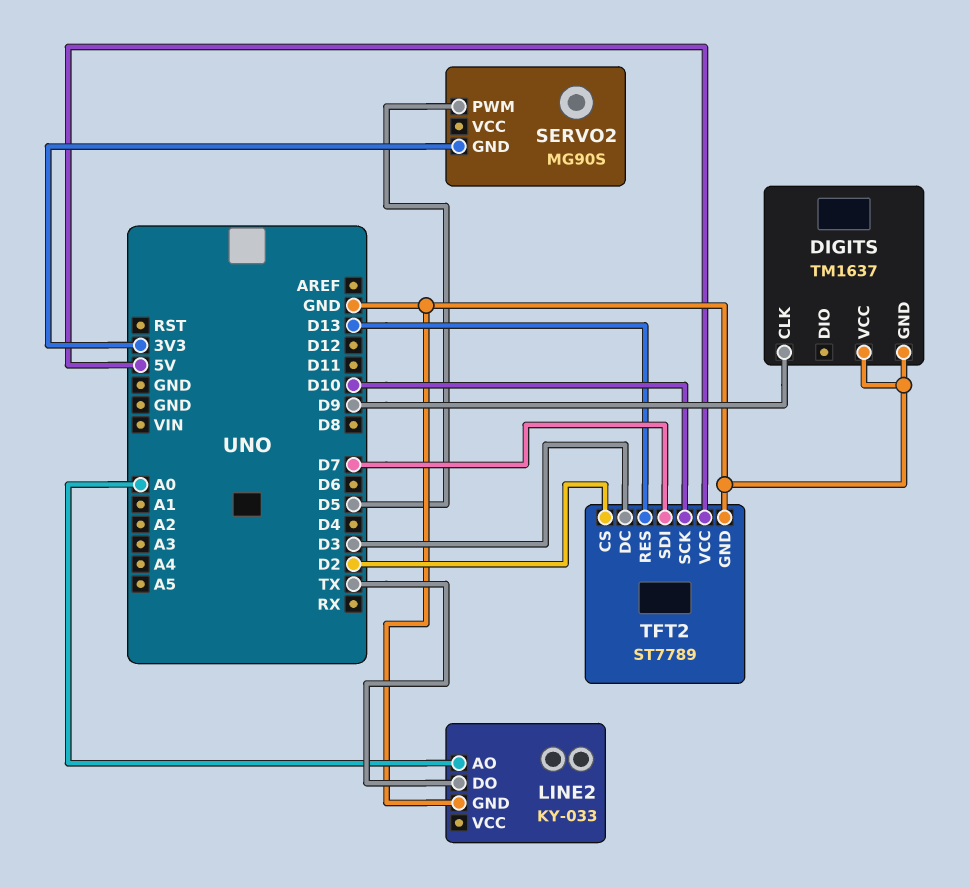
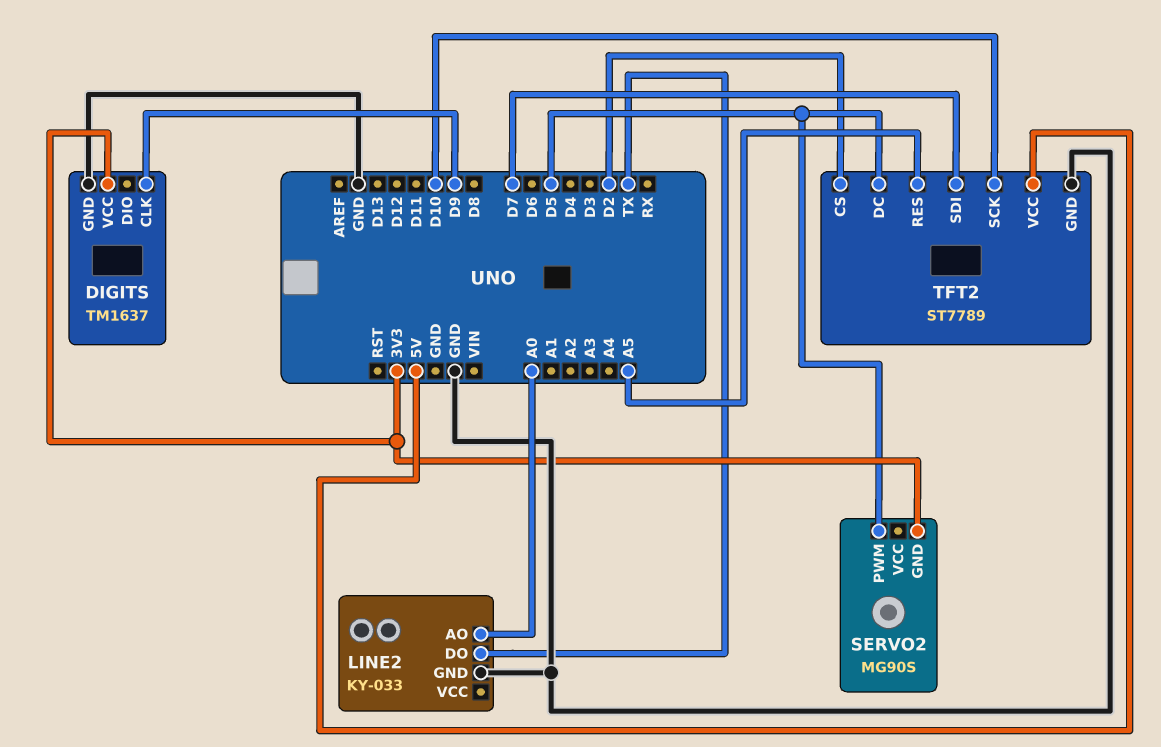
DIGITS pin VCC: GND -> 3V3
TFT2 pin DC: D3 -> D5
TFT2 pin RES: D13 -> A5

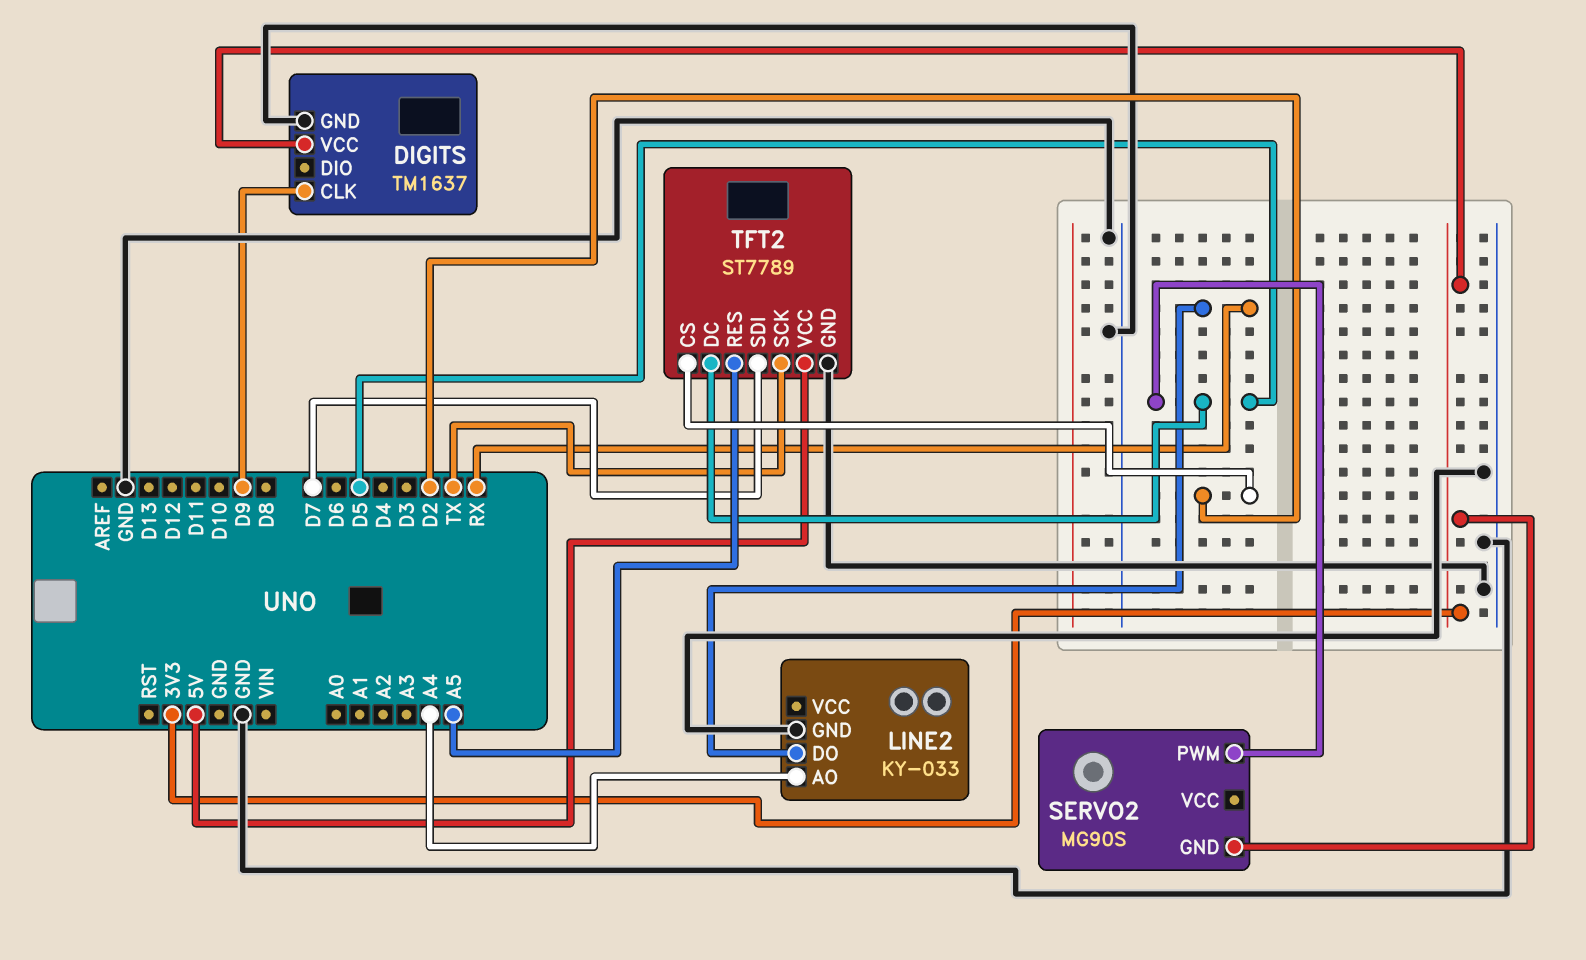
LINE2 pin AO: A0 -> A4
LINE2 pin DO: TX -> RX
TFT2 pin SCK: D10 -> TX

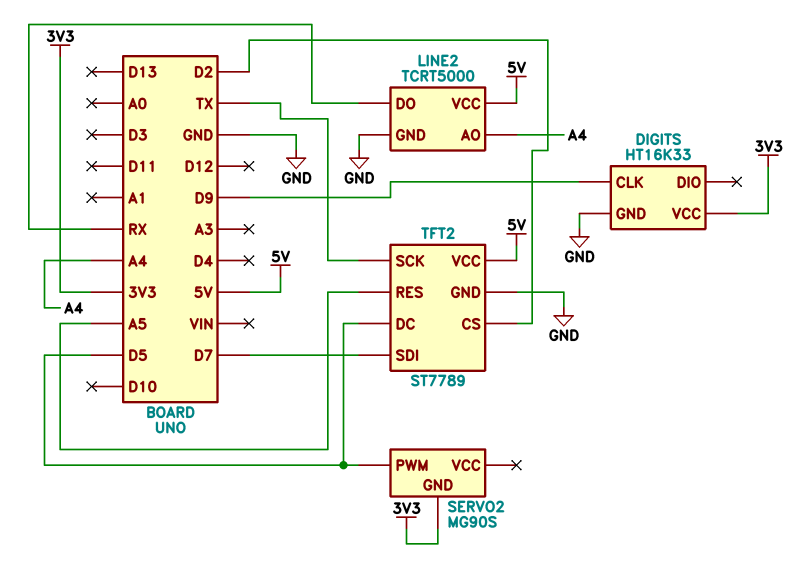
DIGITS: TM1637 -> HT16K33
LINE2: KY-033 -> TCRT5000
LINE2 pin VCC: none -> 5V

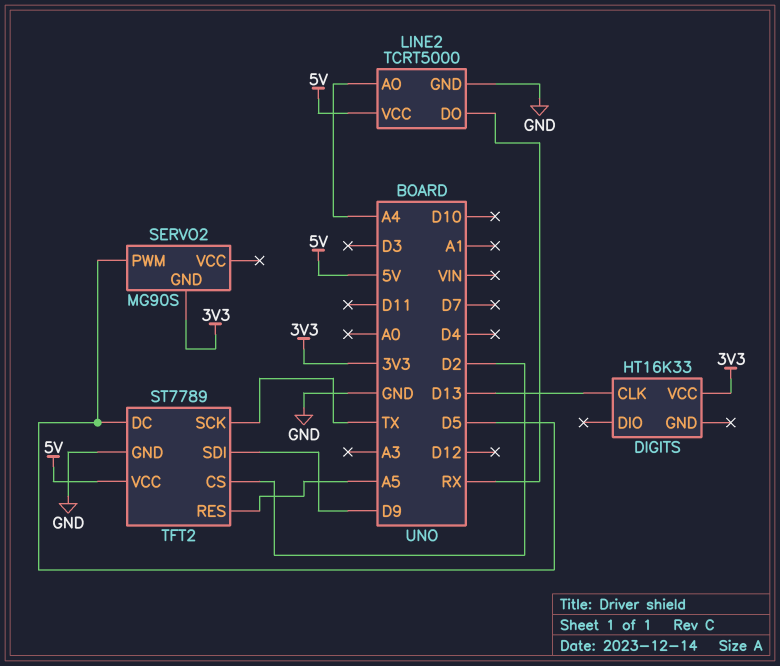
DIGITS pin CLK: D9 -> D13
DIGITS pin GND: GND -> none
TFT2 pin SDI: D7 -> D9

